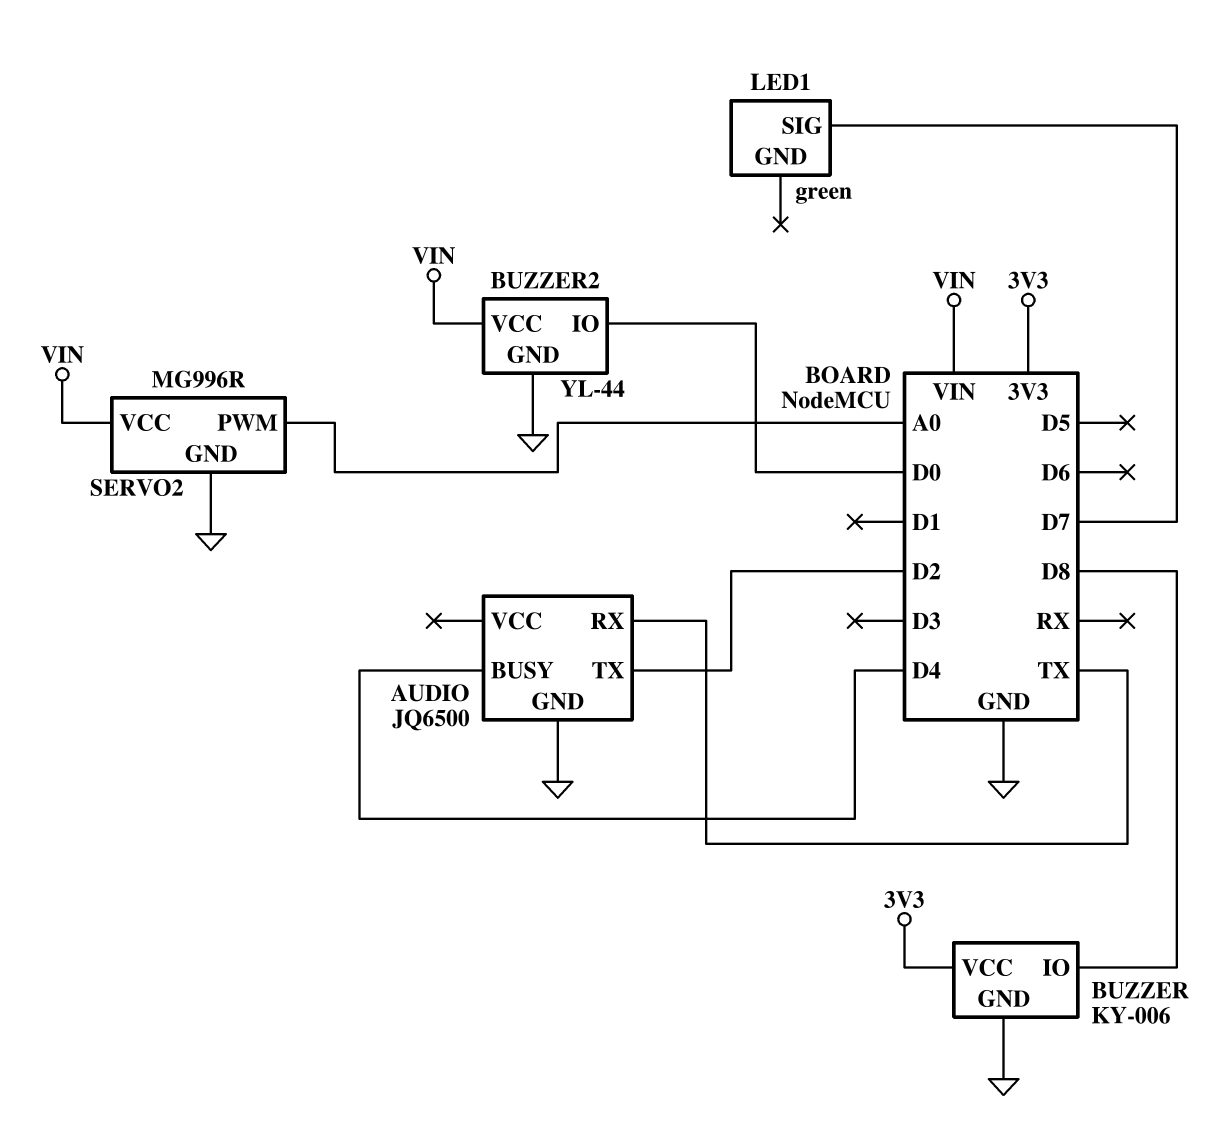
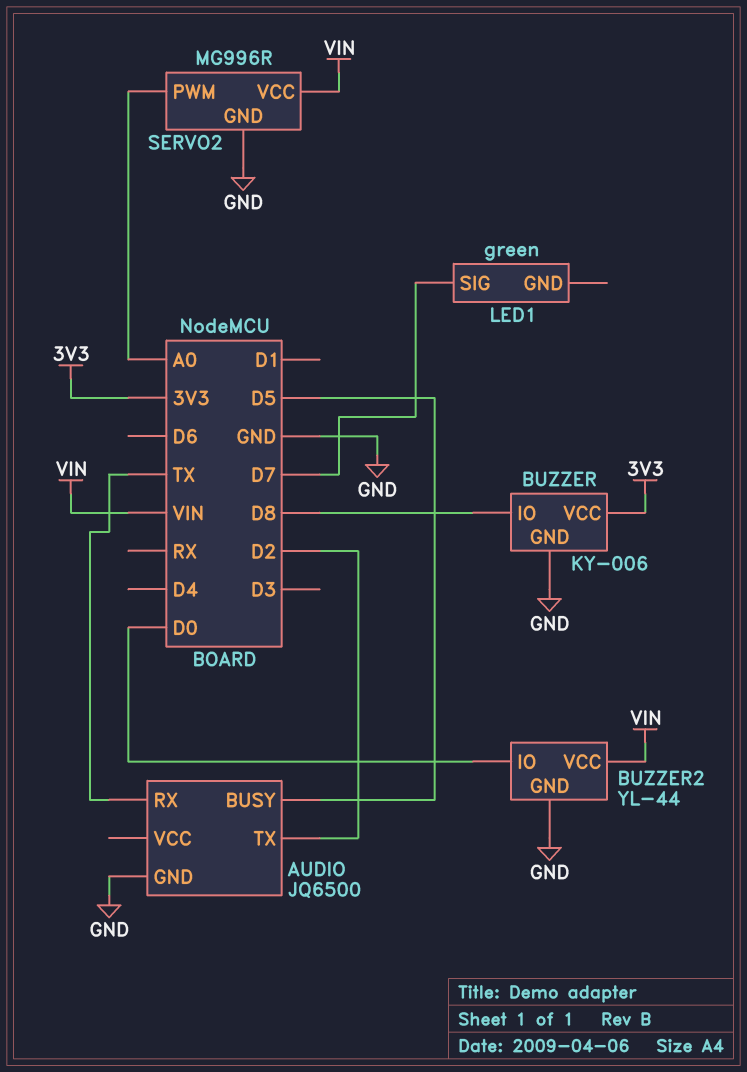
AUDIO pin BUSY: D4 -> D5

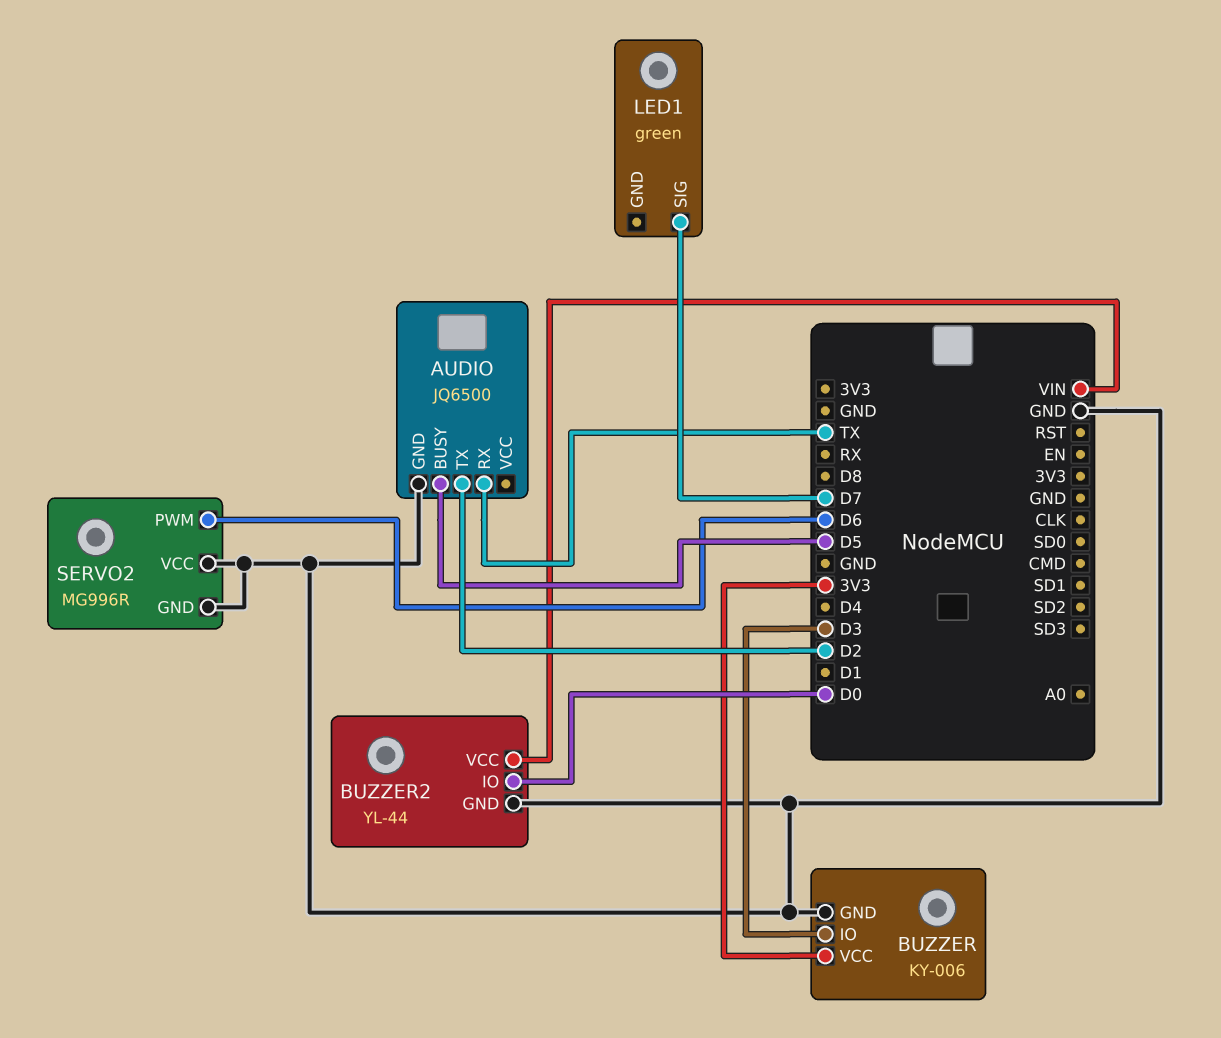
BUZZER pin IO: D8 -> D3
SERVO2 pin PWM: A0 -> D6
SERVO2 pin VCC: VIN -> GND

